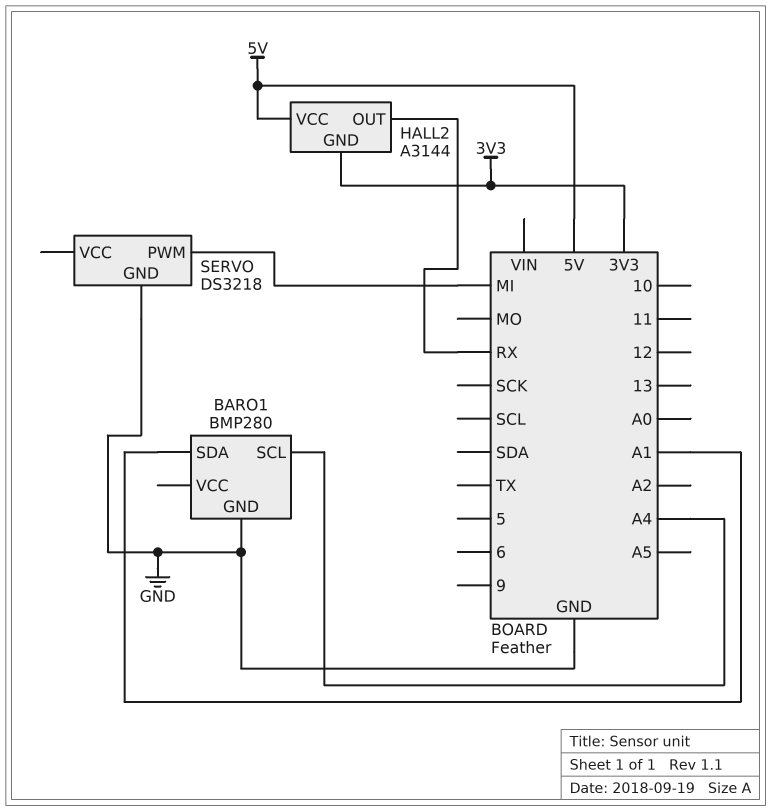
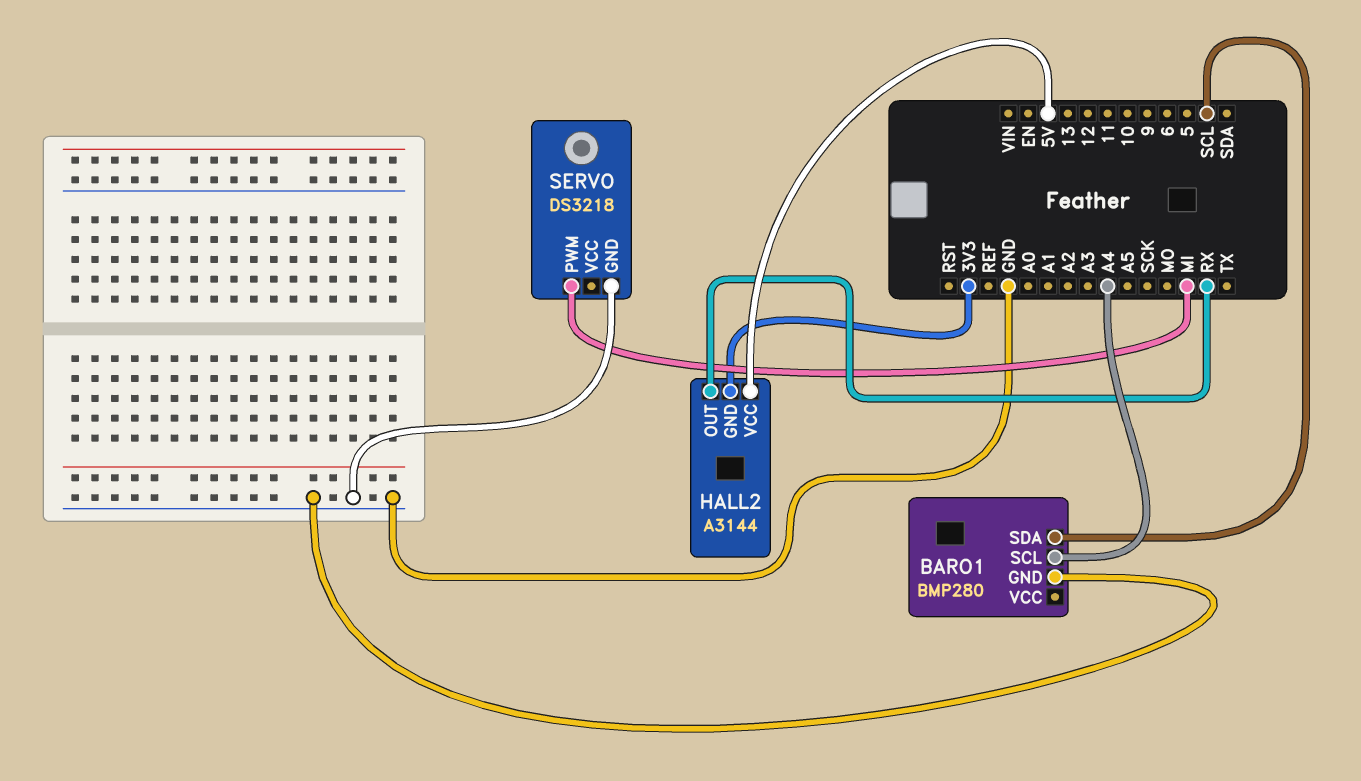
BARO1 pin SDA: A1 -> SCL

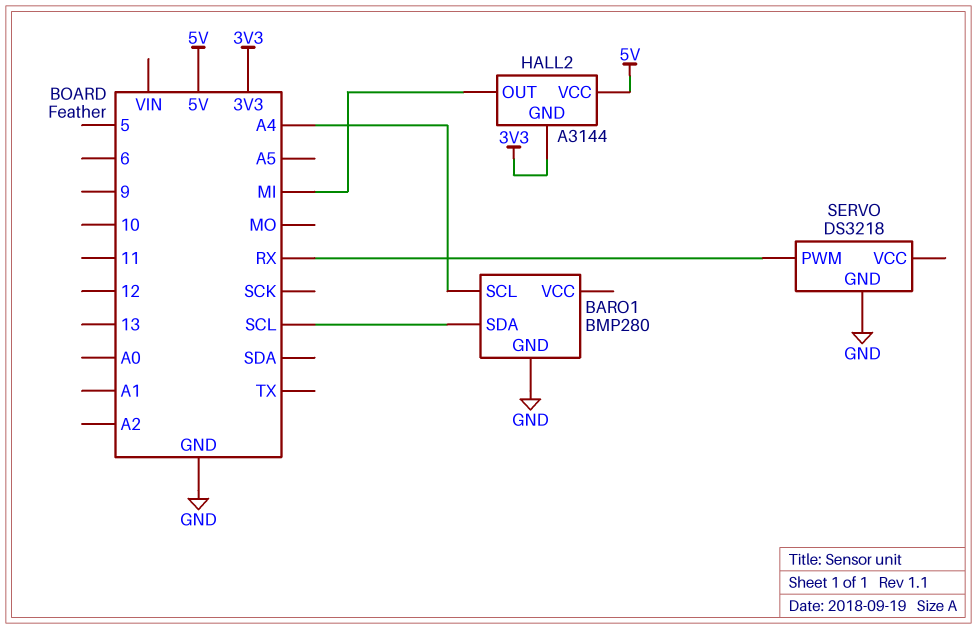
HALL2 pin OUT: RX -> MI
SERVO pin PWM: MI -> RX

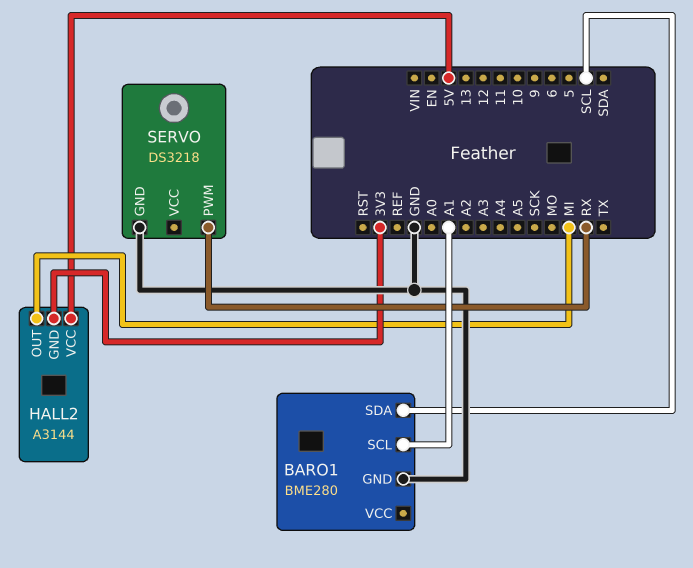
BARO1: BMP280 -> BME280
BARO1 pin SCL: A4 -> A1

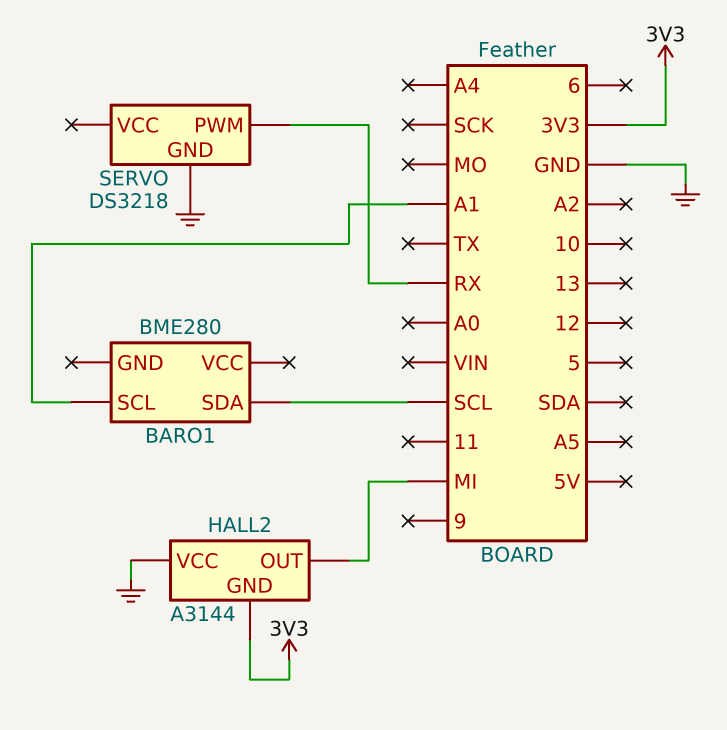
BARO1 pin GND: GND -> none
HALL2 pin VCC: 5V -> GND

